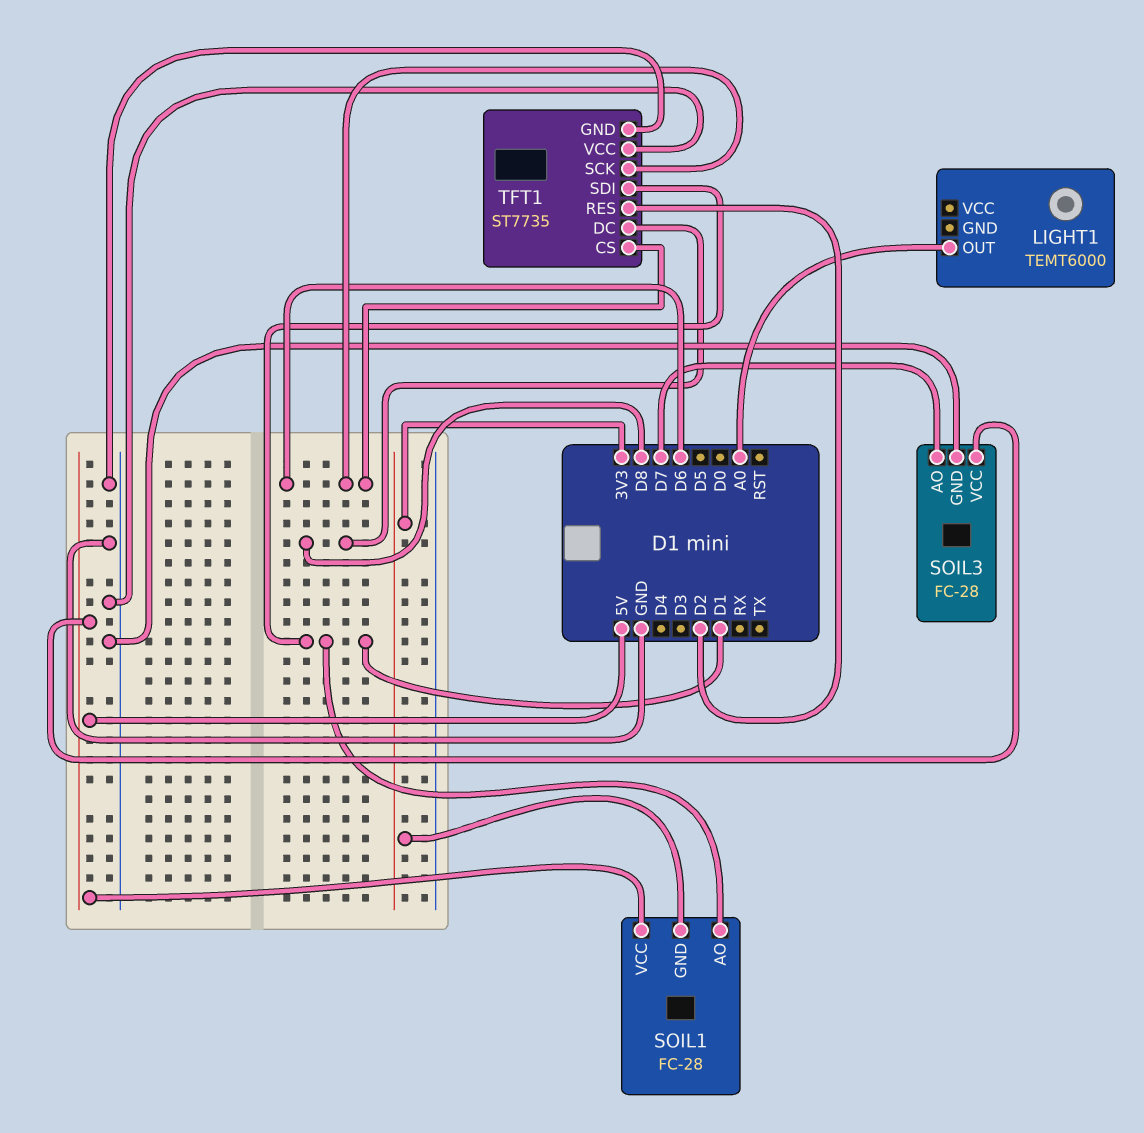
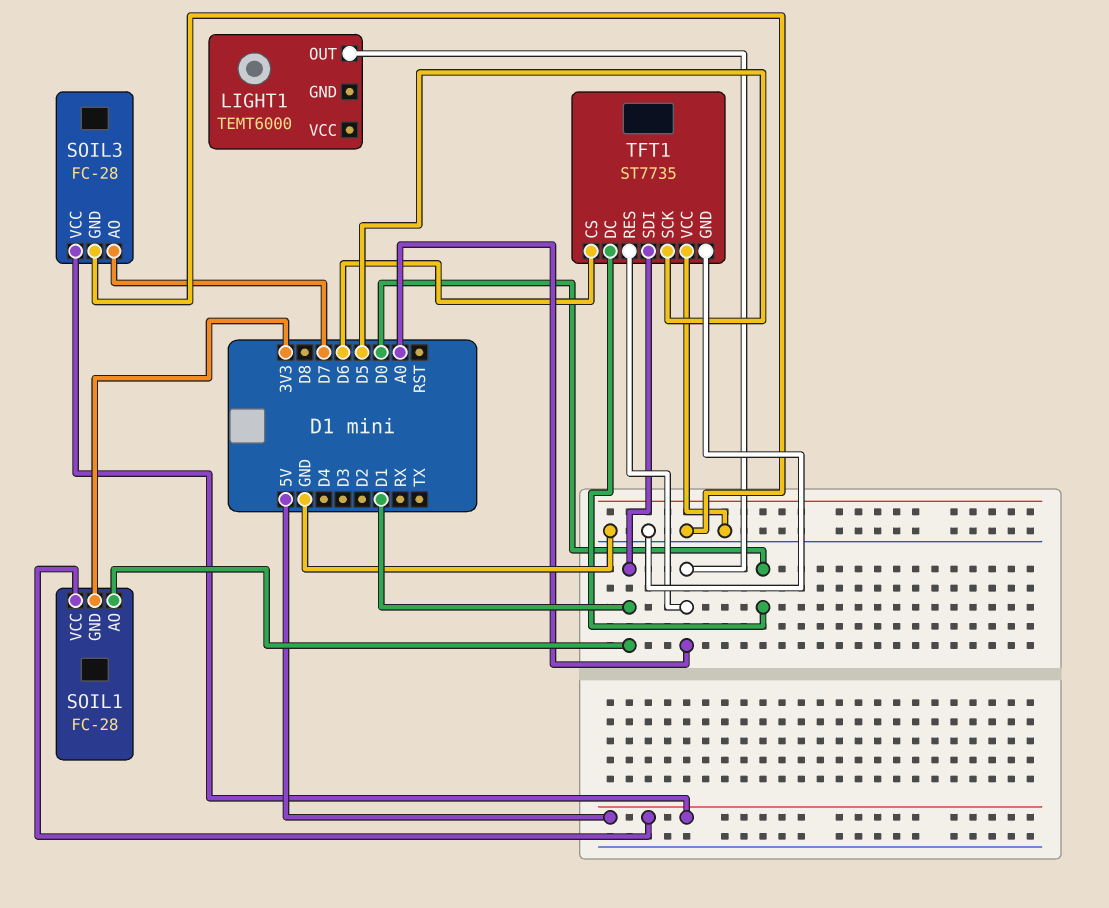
TFT1 pin DC: D8 -> D0
TFT1 pin RES: D2 -> A0
TFT1 pin SCK: D6 -> D5

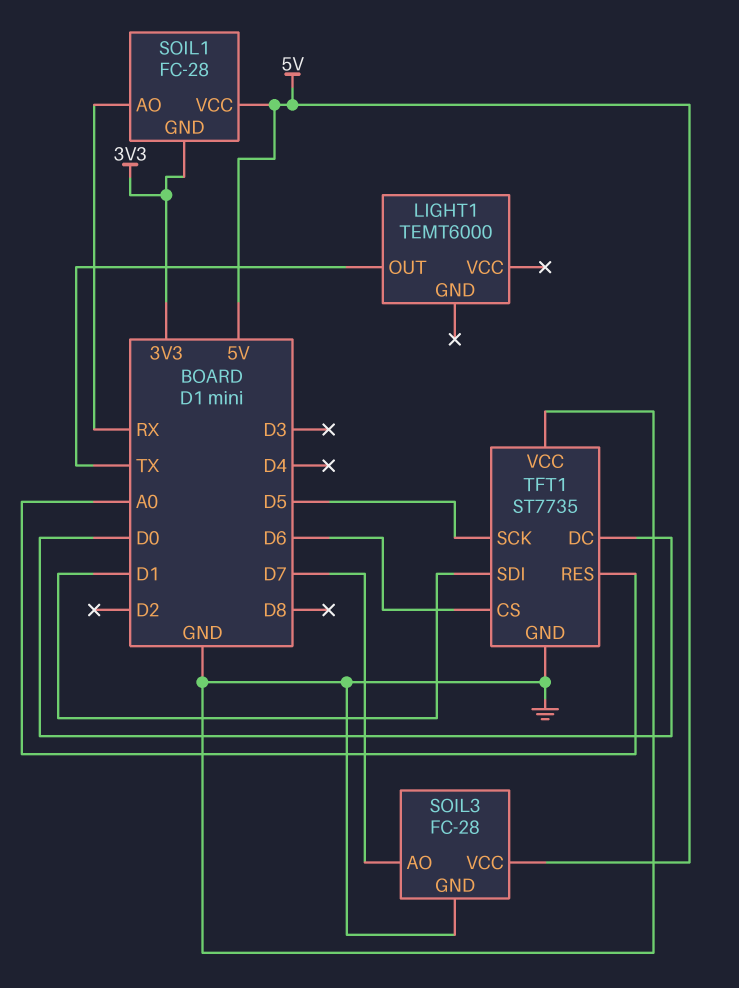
LIGHT1 pin OUT: A0 -> TX
SOIL1 pin AO: D1 -> RX

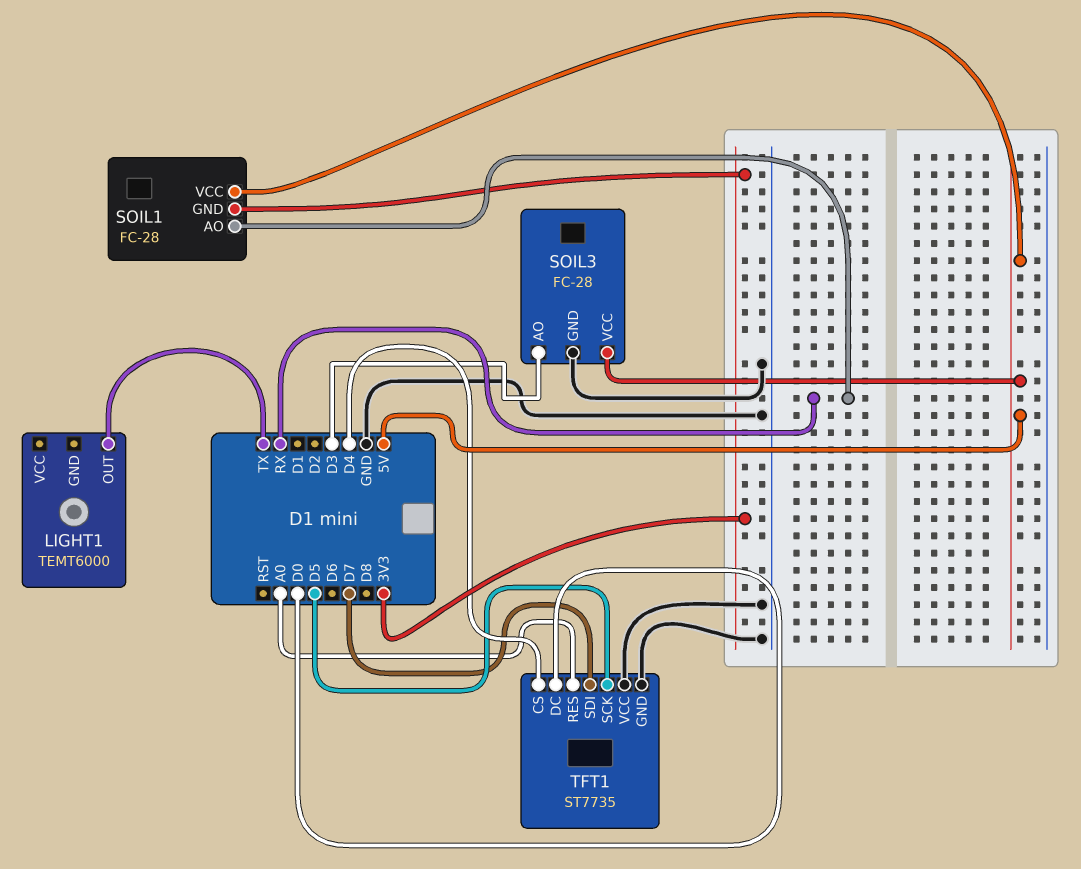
SOIL3 pin AO: D7 -> D3
TFT1 pin CS: D6 -> D4
TFT1 pin SDI: D1 -> D7

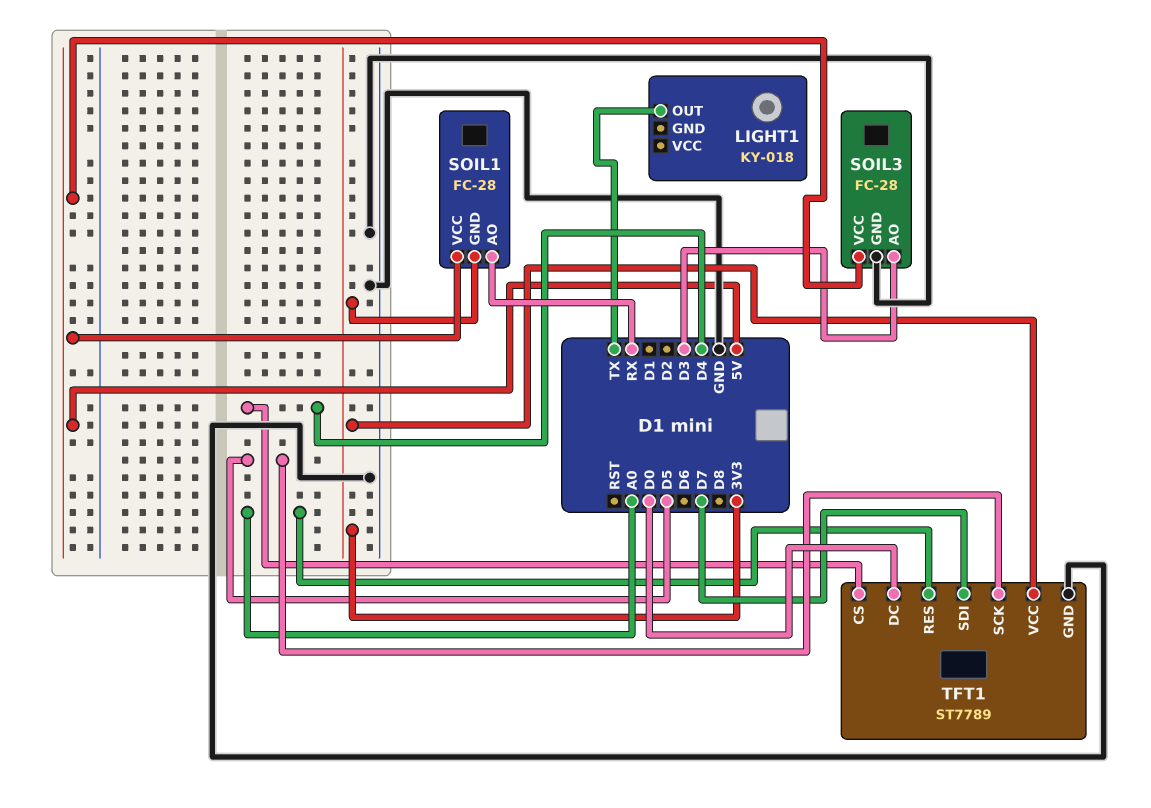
LIGHT1: TEMT6000 -> KY-018
TFT1: ST7735 -> ST7789
TFT1 pin VCC: GND -> 3V3

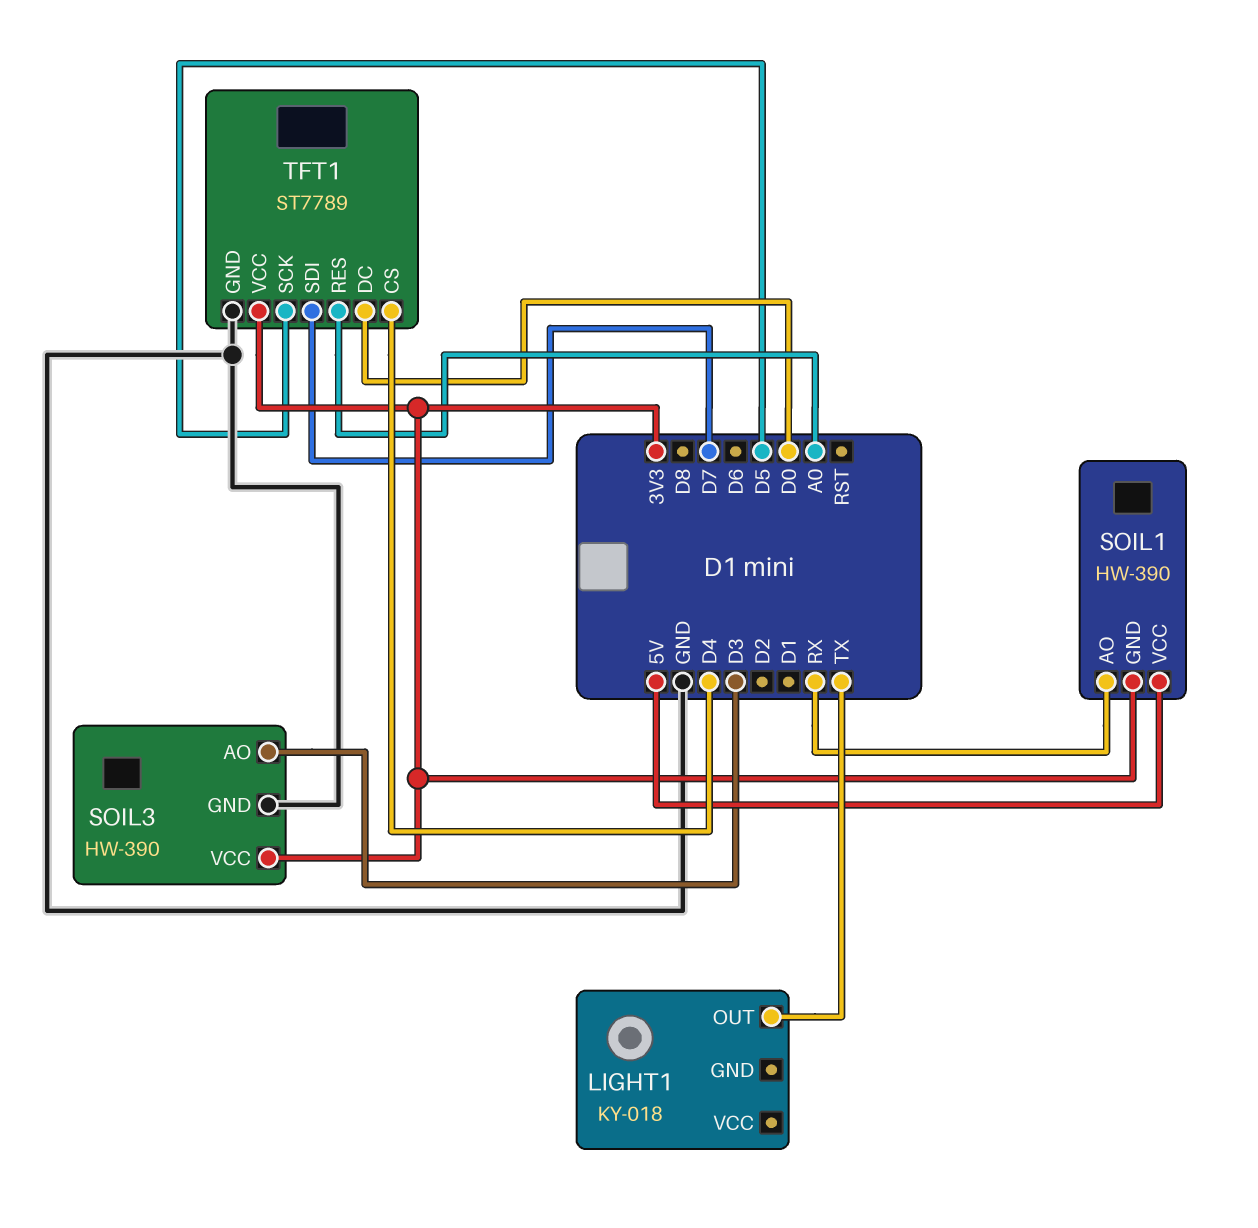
SOIL1: FC-28 -> HW-390
SOIL3: FC-28 -> HW-390
SOIL3 pin VCC: 5V -> 3V3

